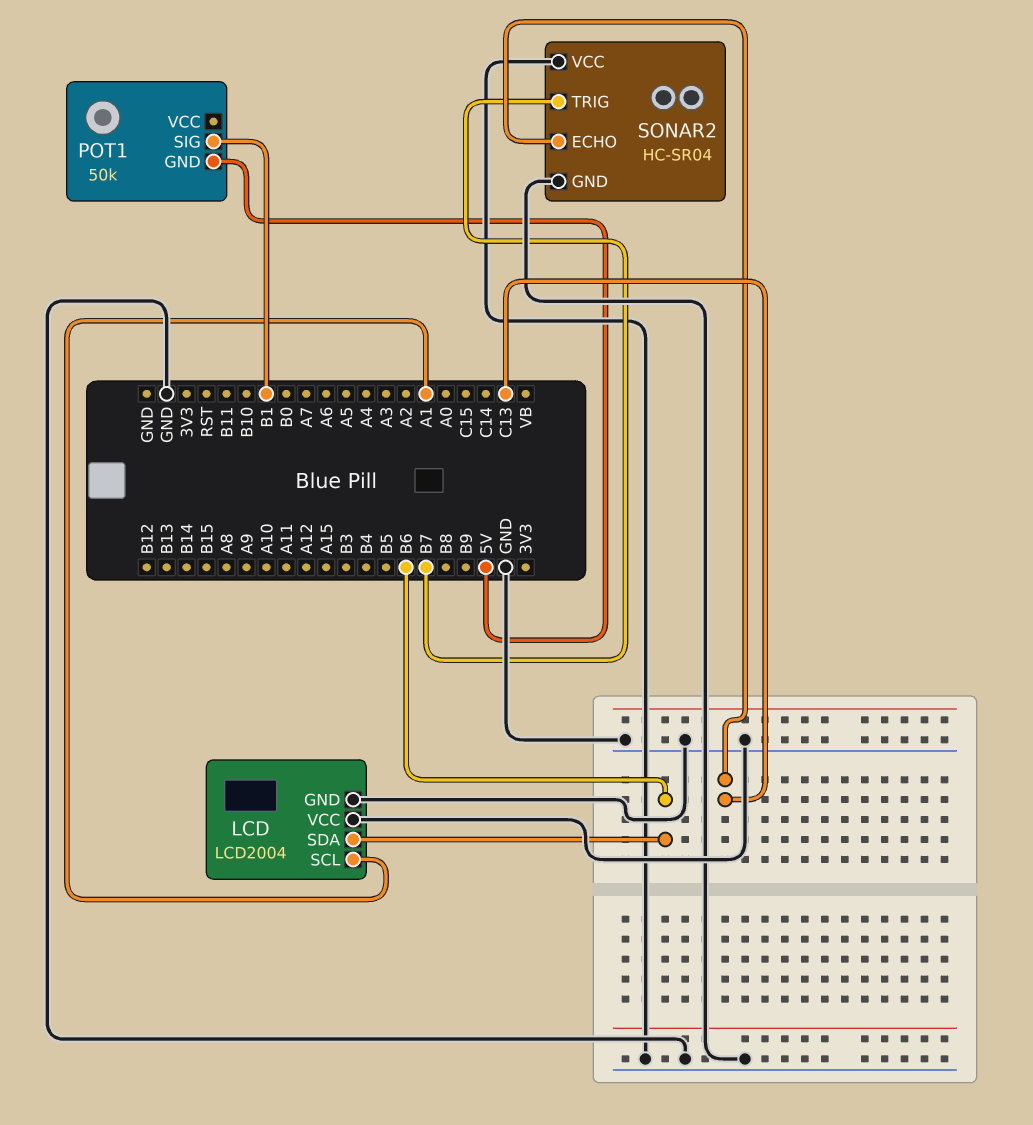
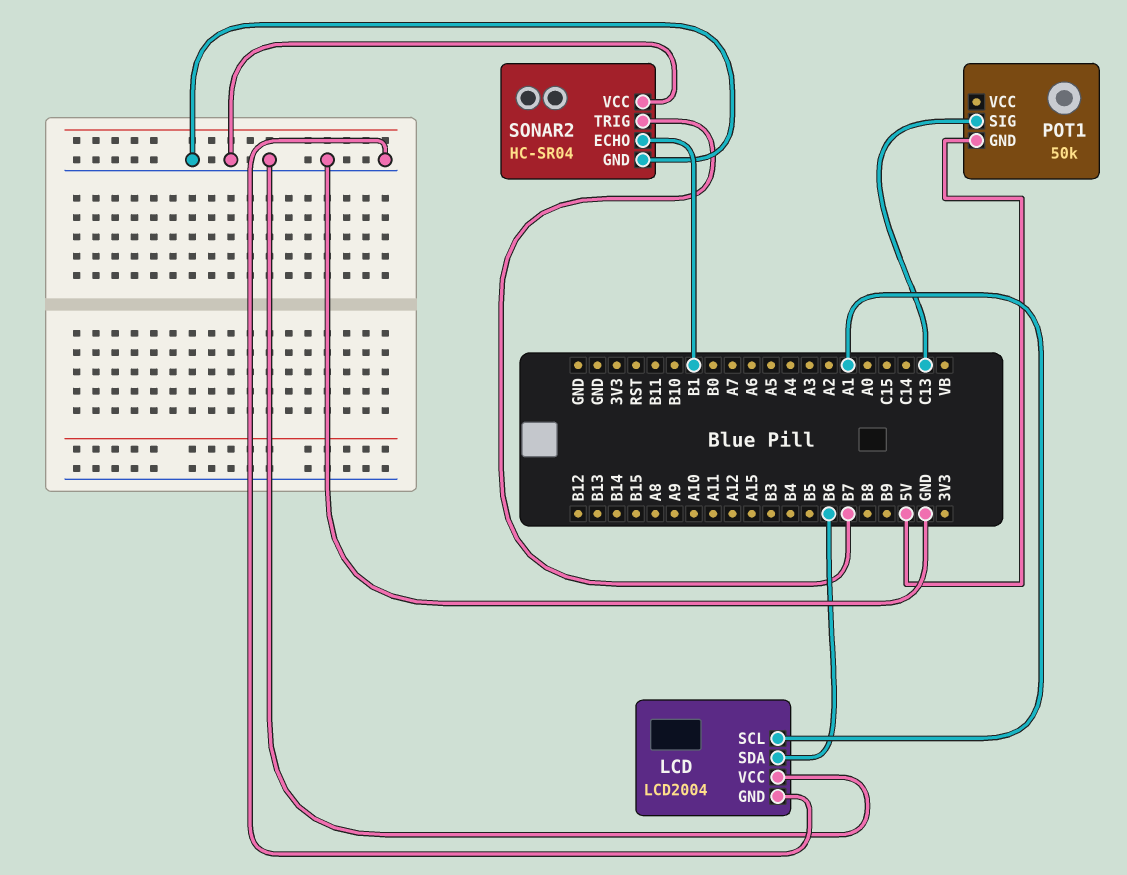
POT1 pin SIG: B1 -> C13
SONAR2 pin ECHO: C13 -> B1

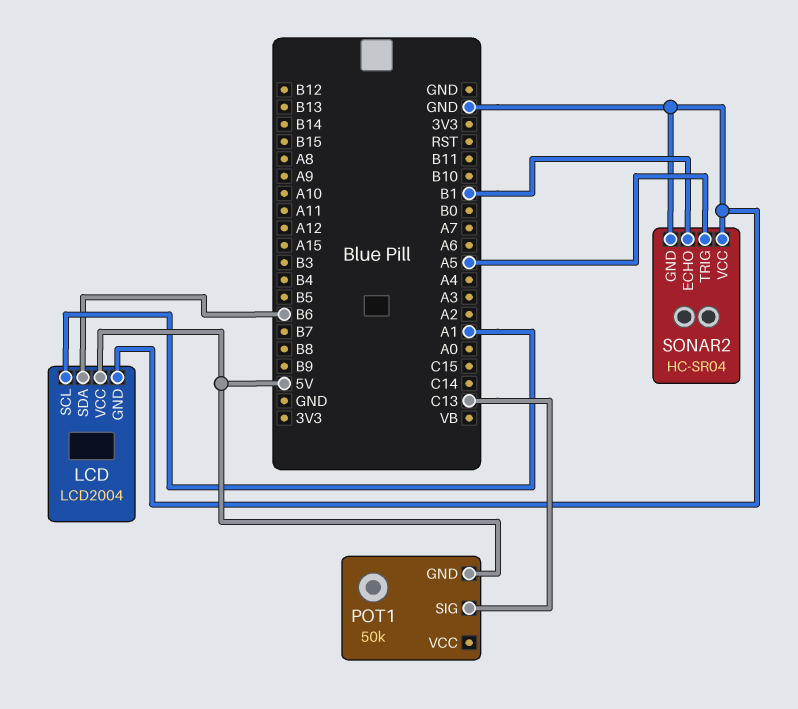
LCD pin VCC: GND -> 5V
SONAR2 pin TRIG: B7 -> A5

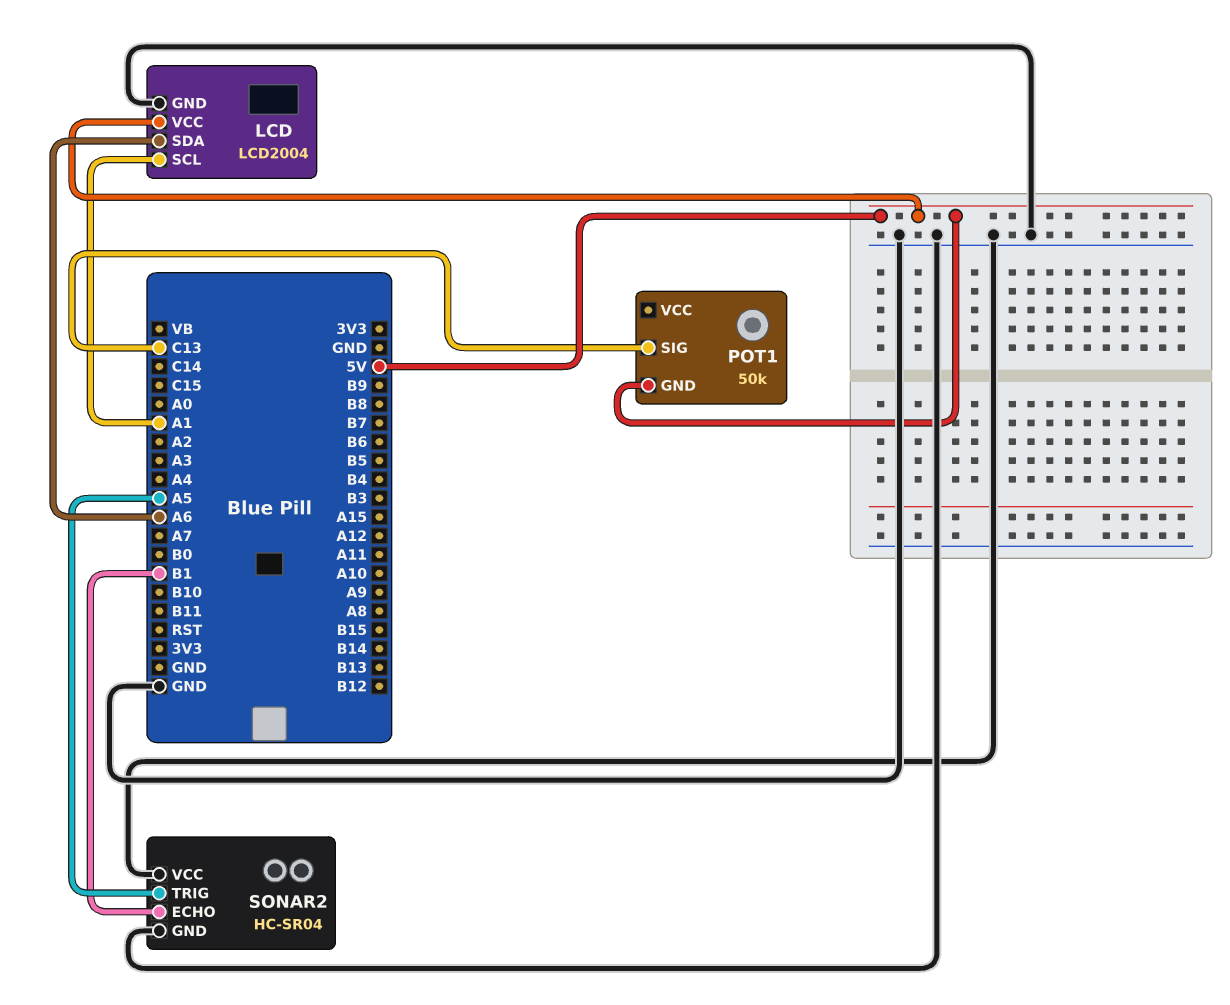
LCD pin SDA: B6 -> A6

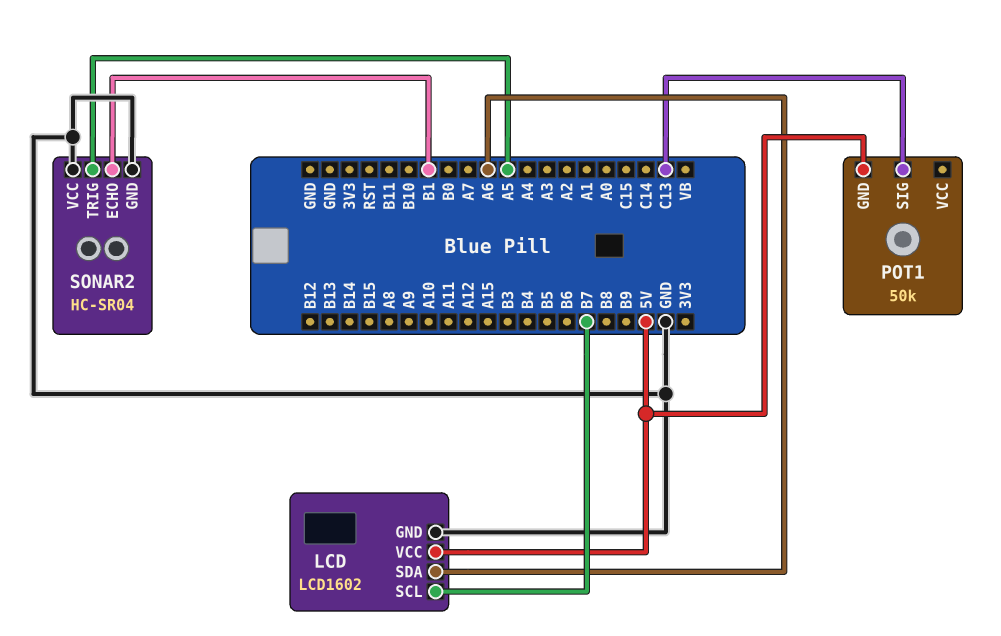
LCD: LCD2004 -> LCD1602
LCD pin SCL: A1 -> B7

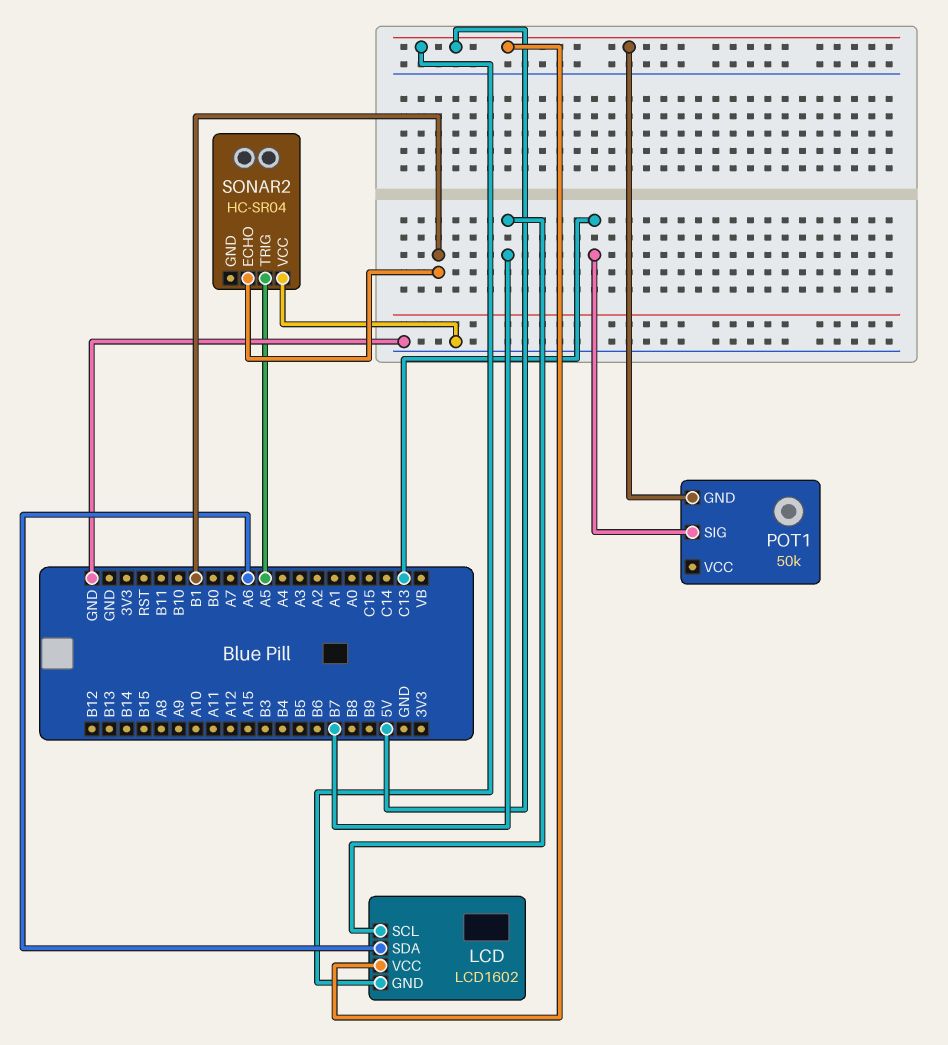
LCD pin GND: GND -> 5V
SONAR2 pin GND: GND -> none

